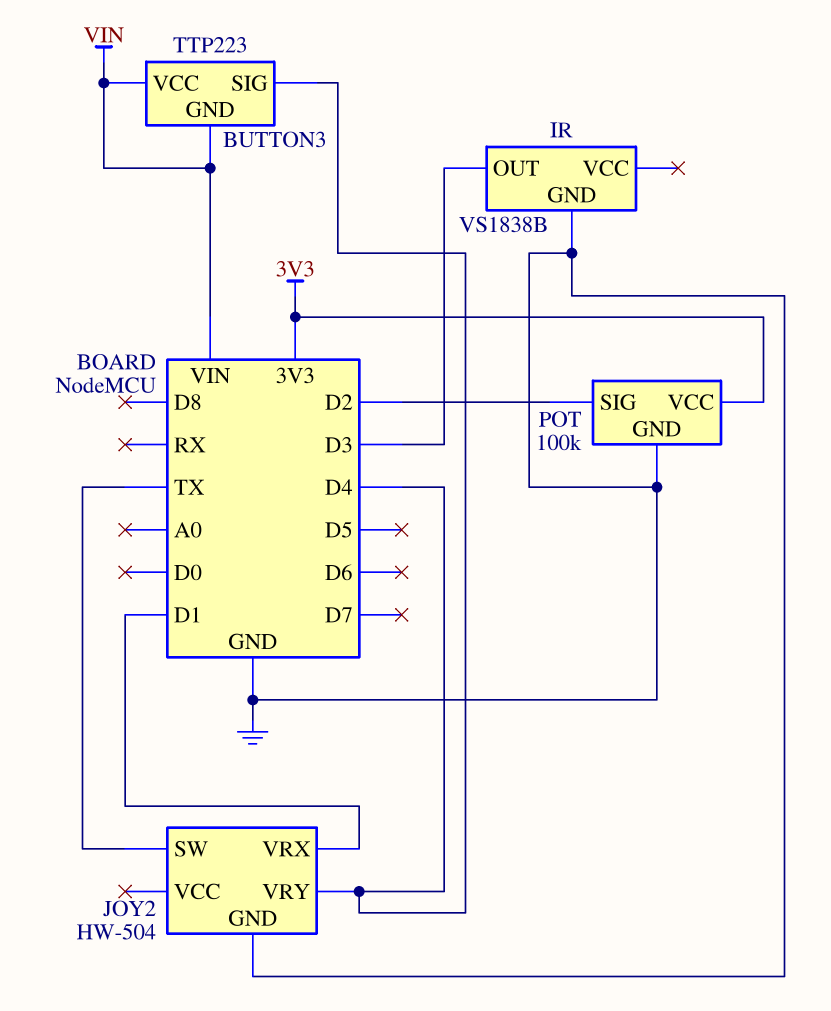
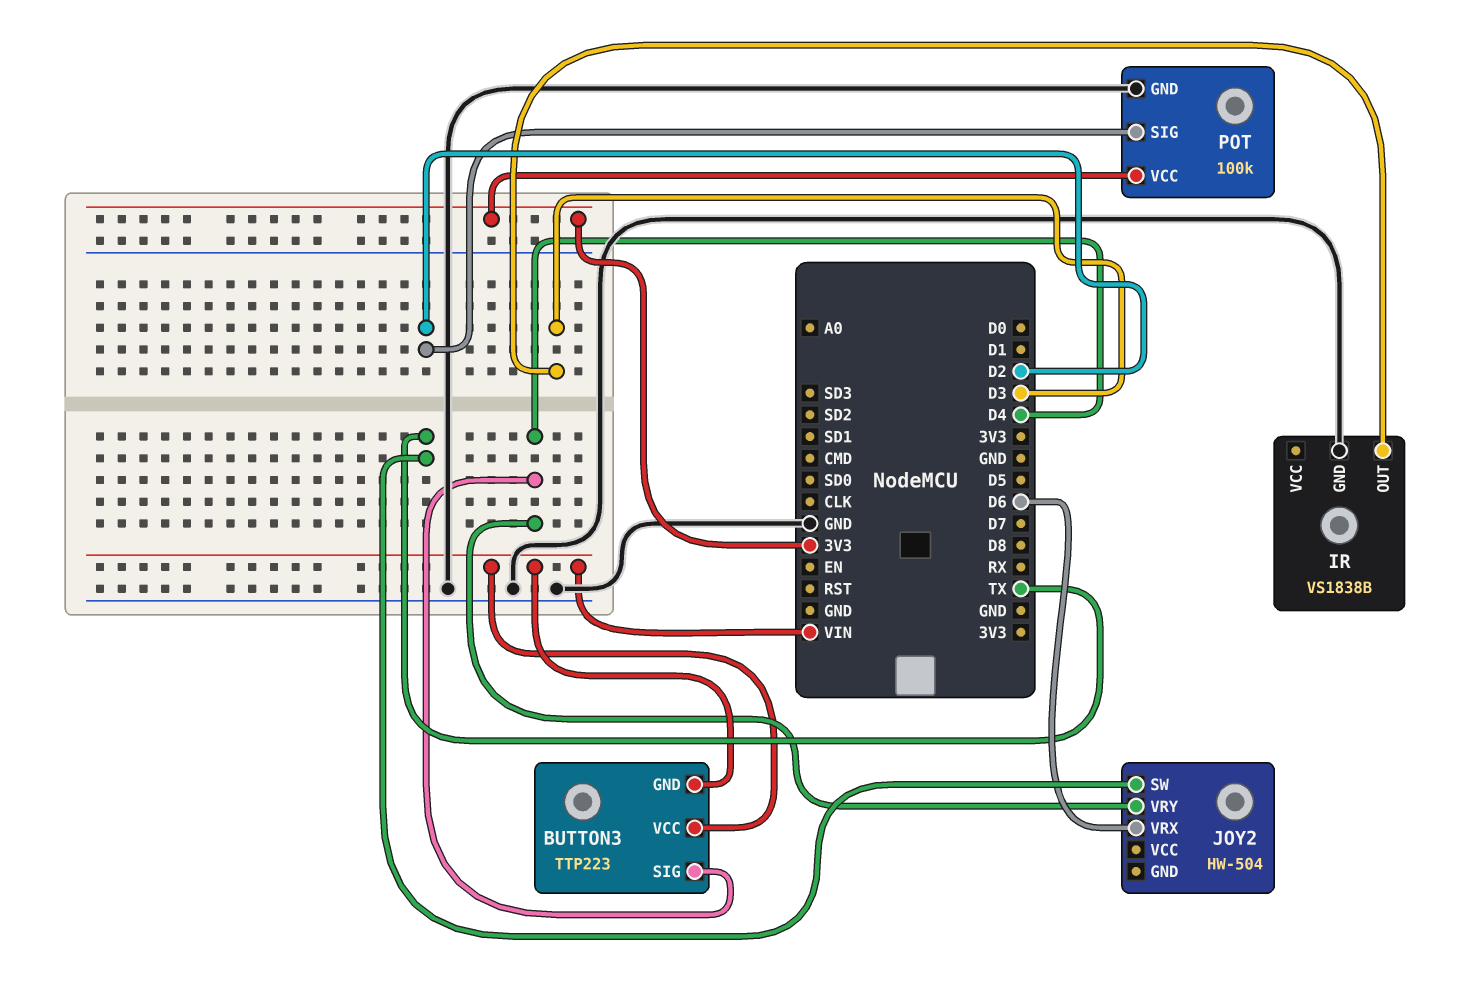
JOY2 pin GND: GND -> none
JOY2 pin VRX: D1 -> D6

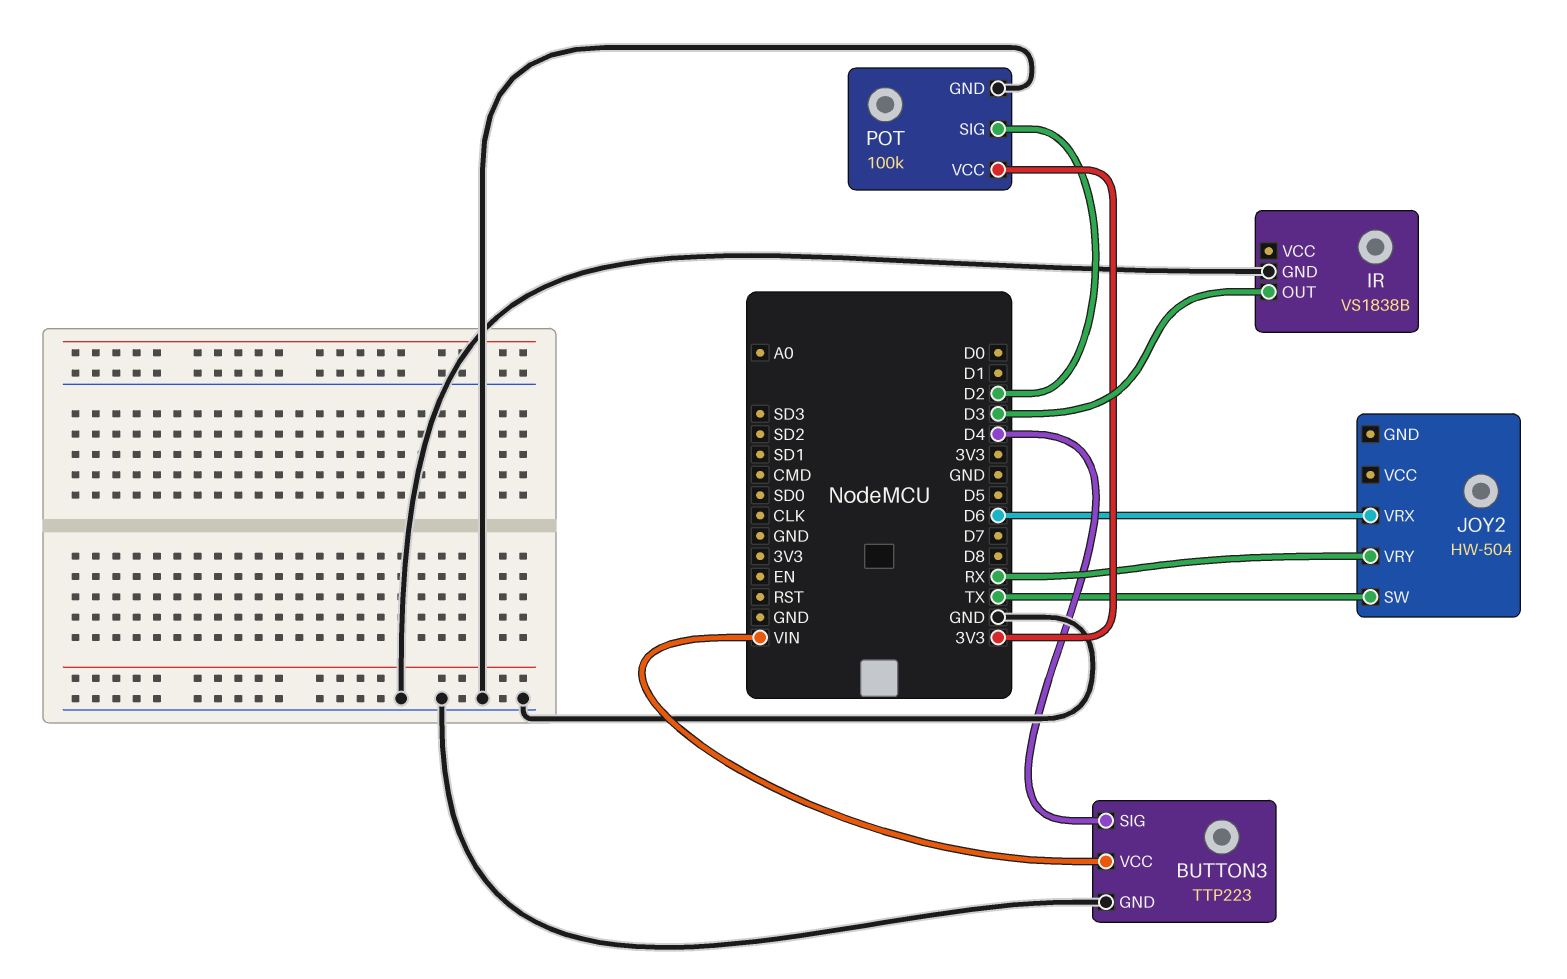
BUTTON3 pin GND: VIN -> GND
JOY2 pin VRY: D4 -> RX

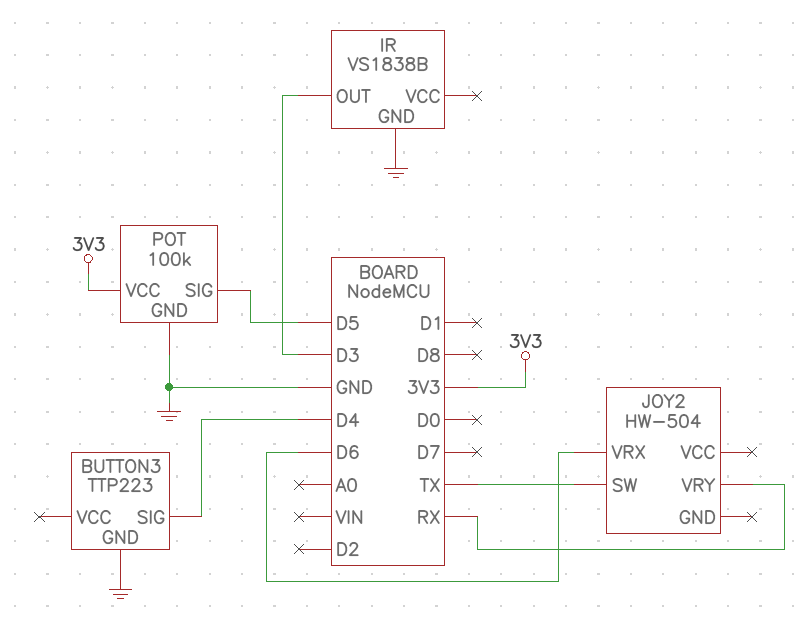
BUTTON3 pin VCC: VIN -> none
POT pin SIG: D2 -> D5

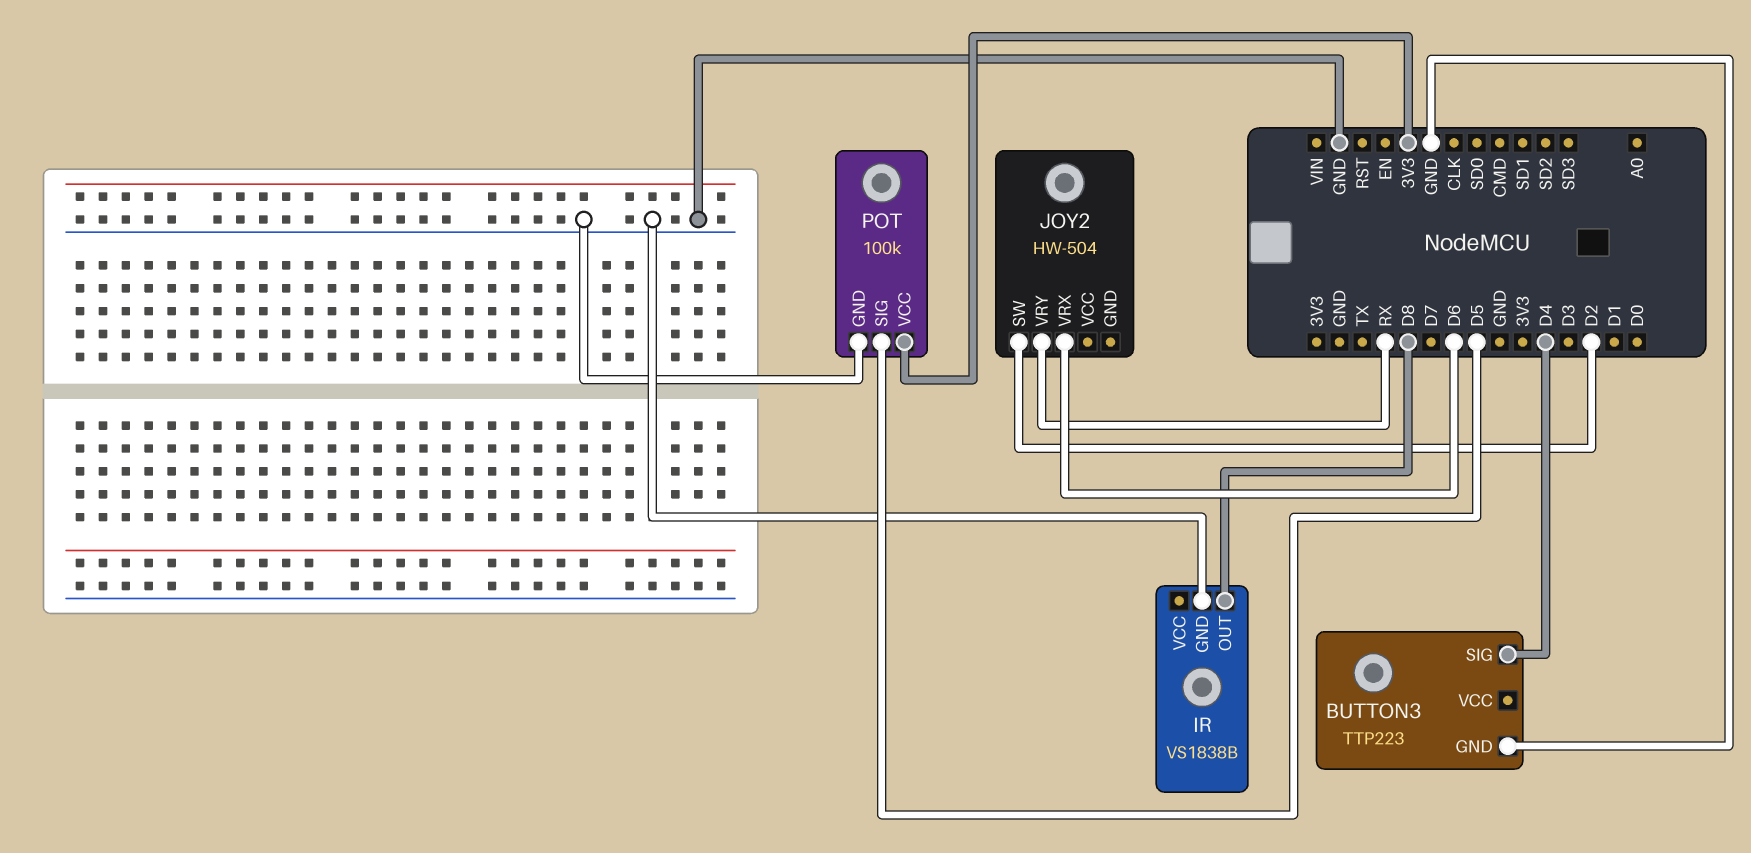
IR pin OUT: D3 -> D8
JOY2 pin SW: TX -> D2

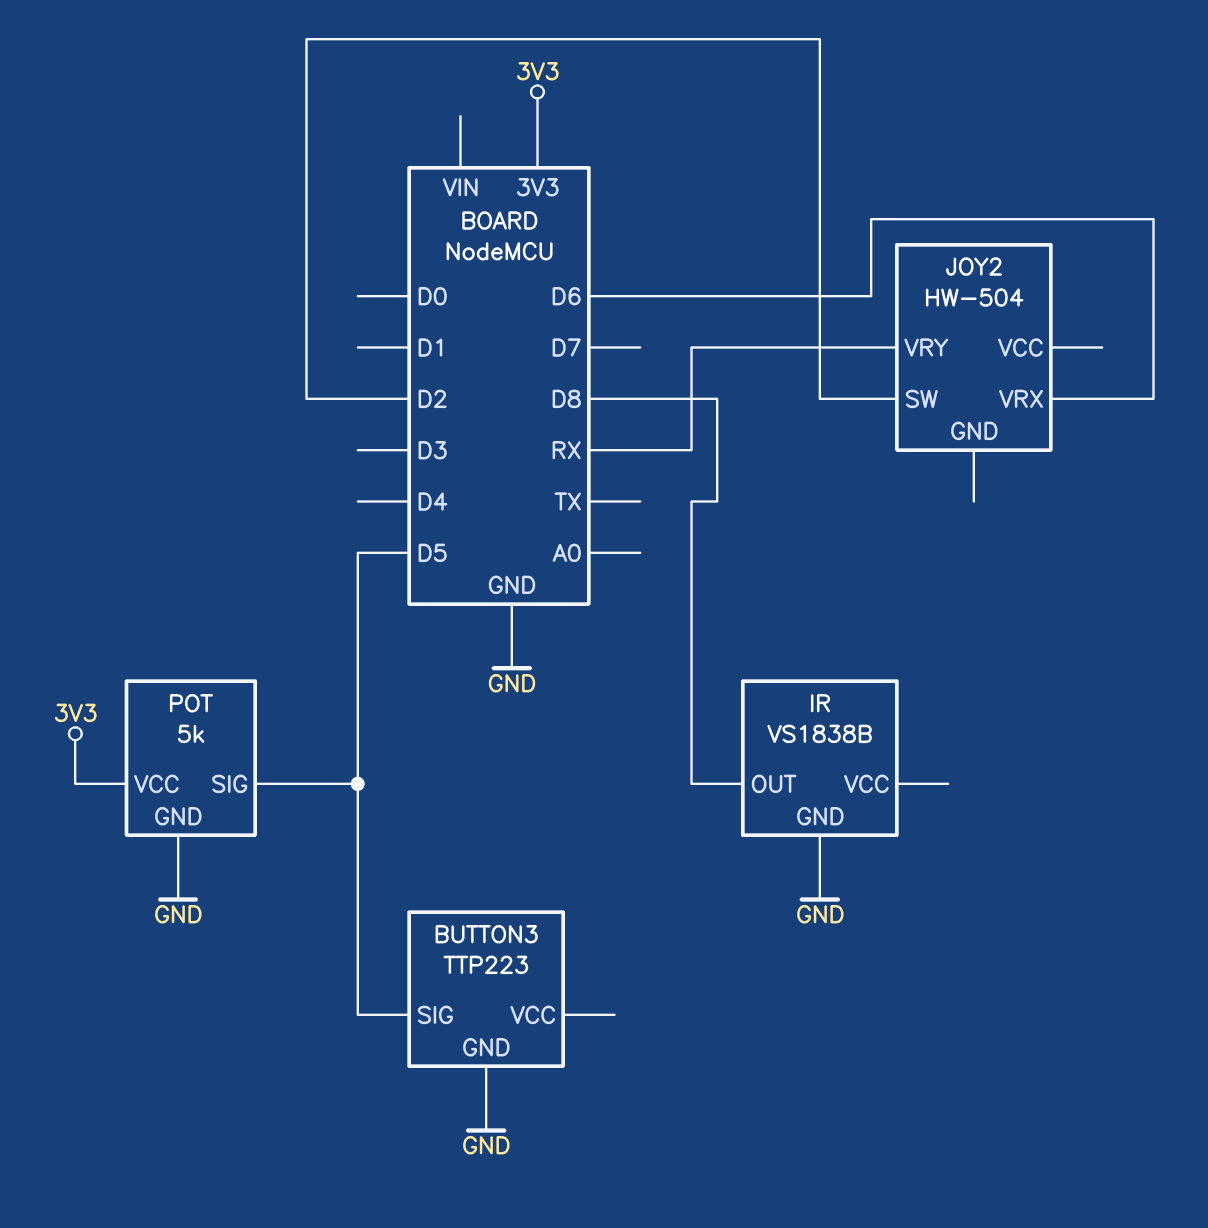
BUTTON3 pin SIG: D4 -> D5
POT: 100k -> 5k

